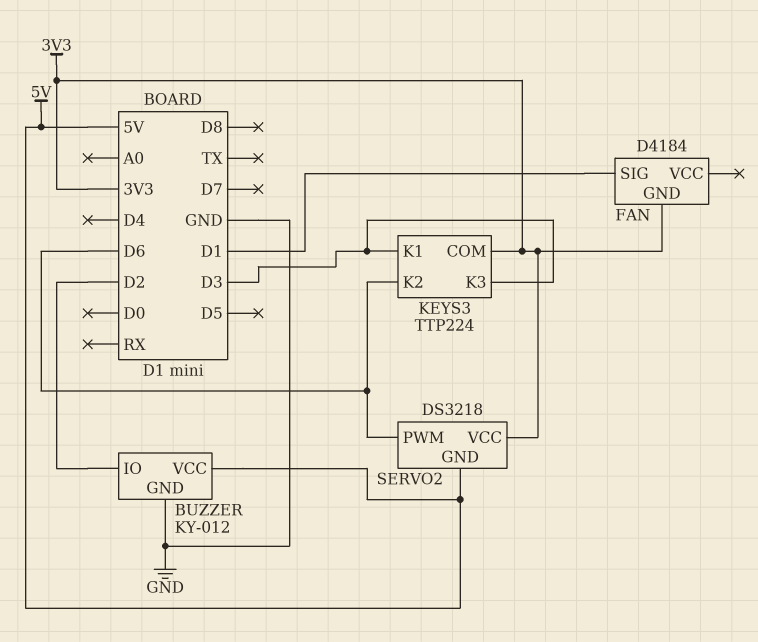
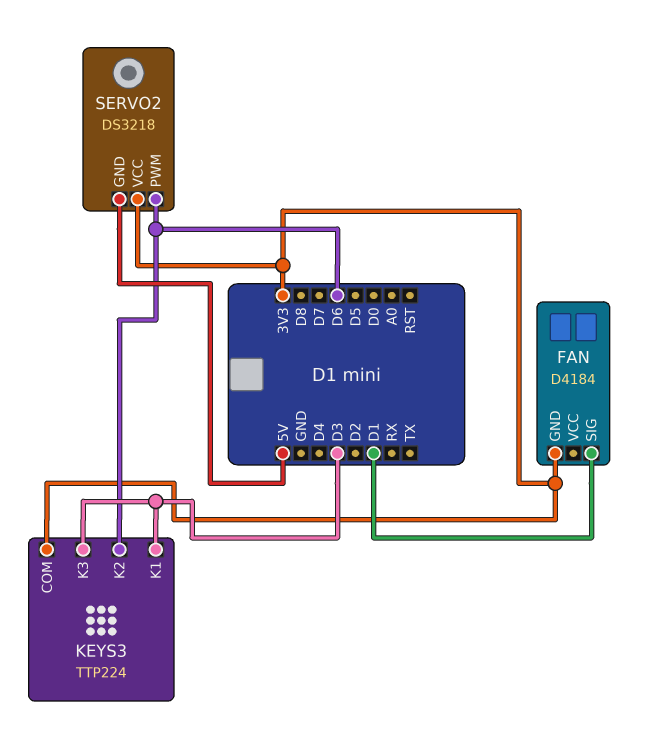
BUZZER: KY-012 -> none
BUZZER pin GND: GND -> none
BUZZER pin IO: D2 -> none
BUZZER pin VCC: 5V -> none

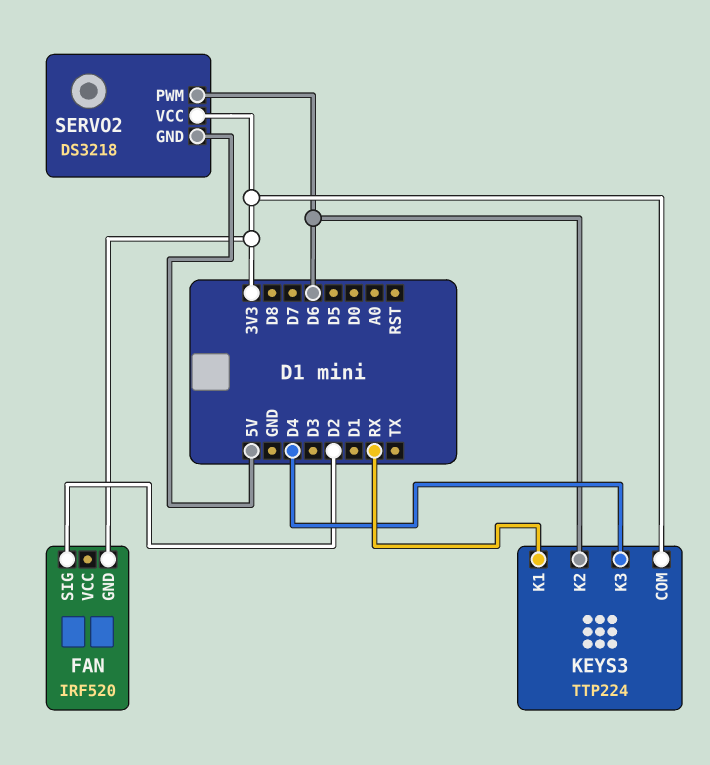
FAN: D4184 -> IRF520
FAN pin SIG: D1 -> D2
KEYS3 pin K1: D3 -> RX
KEYS3 pin K3: D3 -> D4

